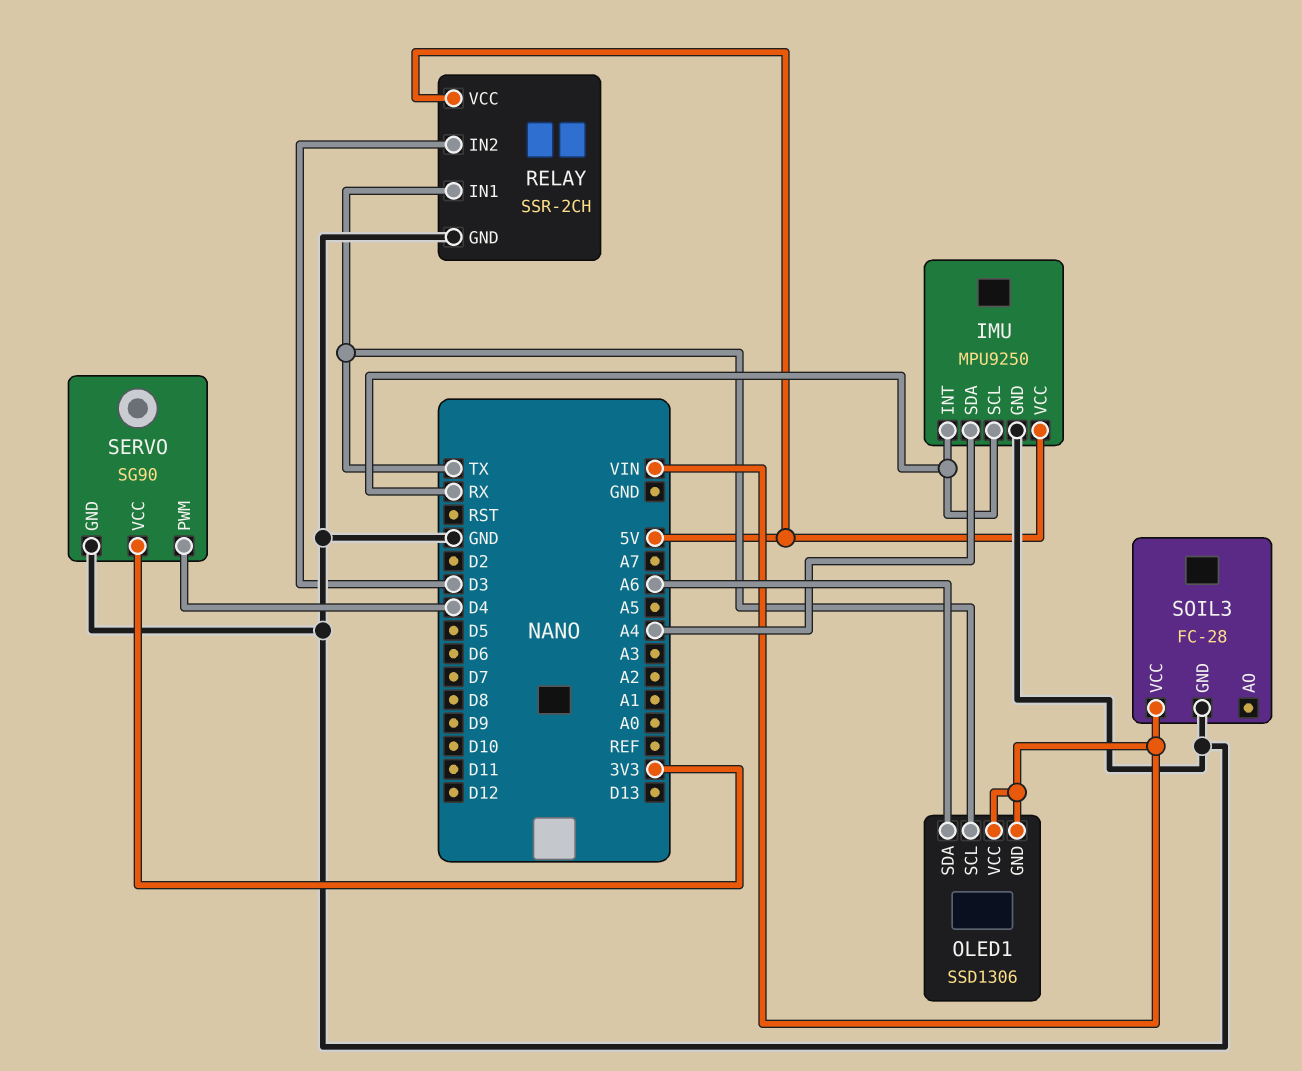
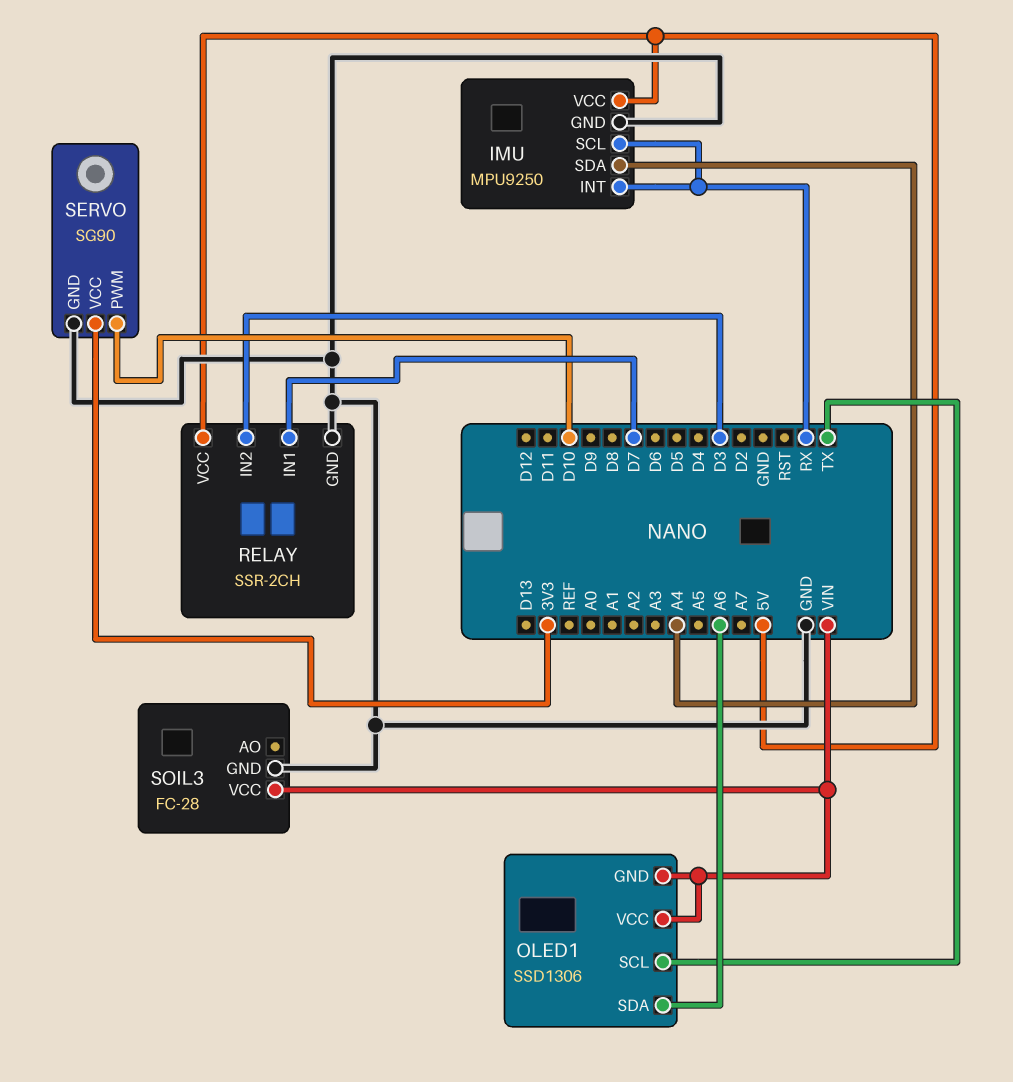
RELAY pin IN1: TX -> D7
SERVO pin PWM: D4 -> D10

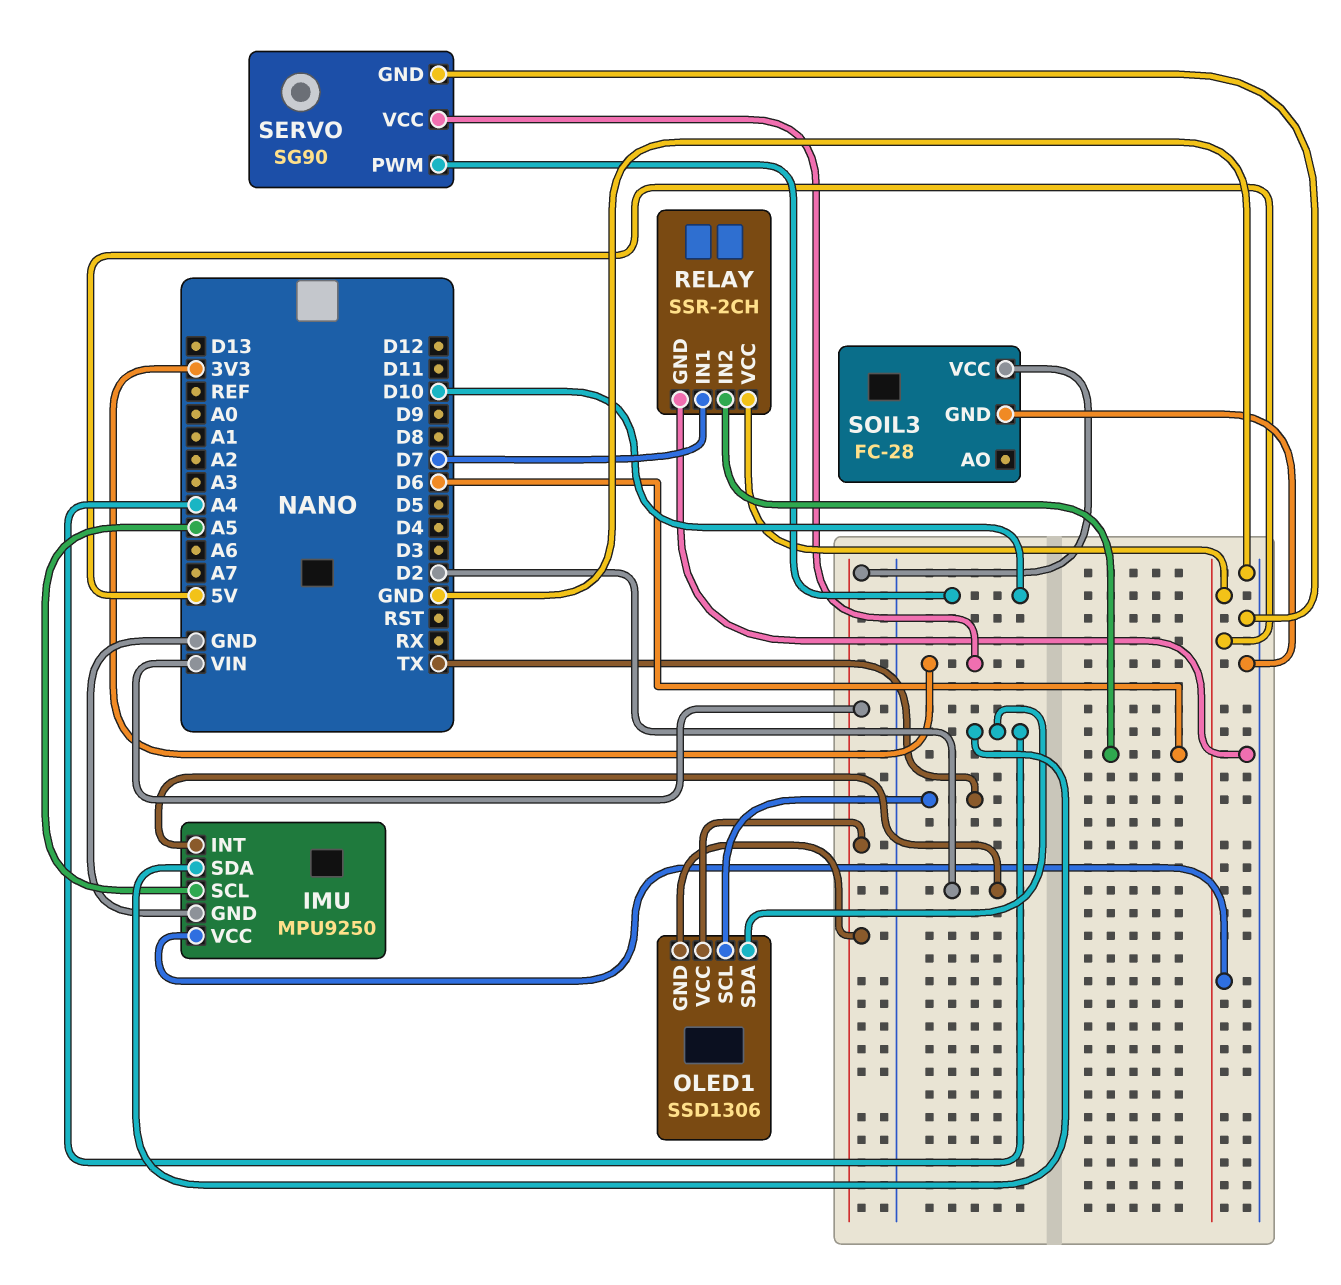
IMU pin INT: RX -> D2
IMU pin SCL: RX -> A5
OLED1 pin SDA: A6 -> A4
RELAY pin IN2: D3 -> D6

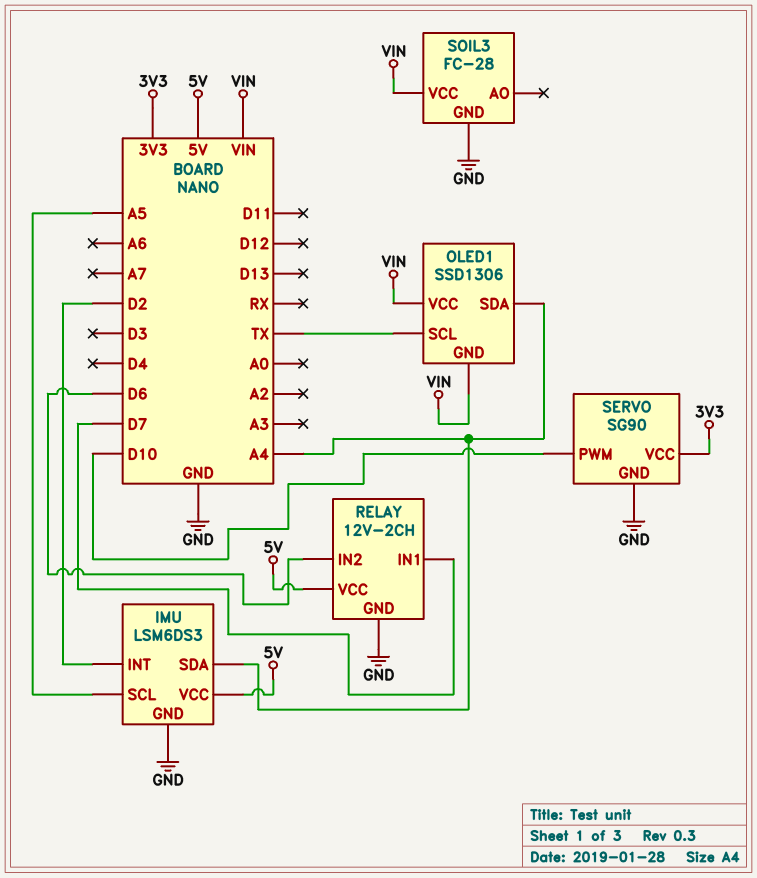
IMU: MPU9250 -> LSM6DS3
RELAY: SSR-2CH -> 12V-2CH

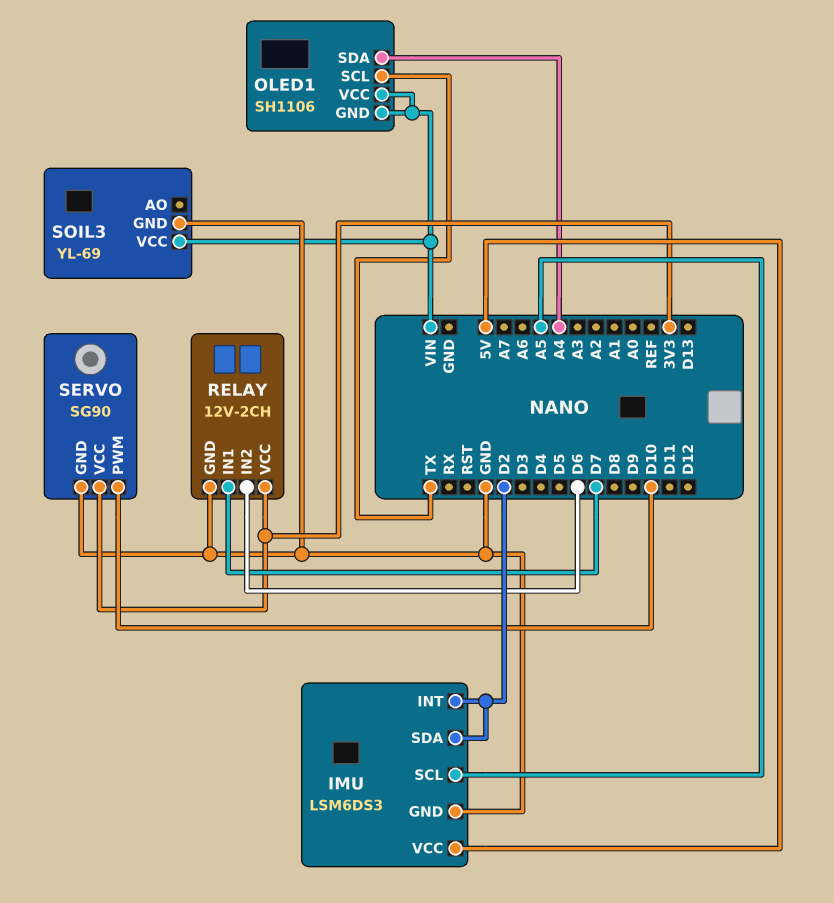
IMU pin SDA: A4 -> D2
OLED1: SSD1306 -> SH1106
RELAY pin VCC: 5V -> 3V3
SOIL3: FC-28 -> YL-69

